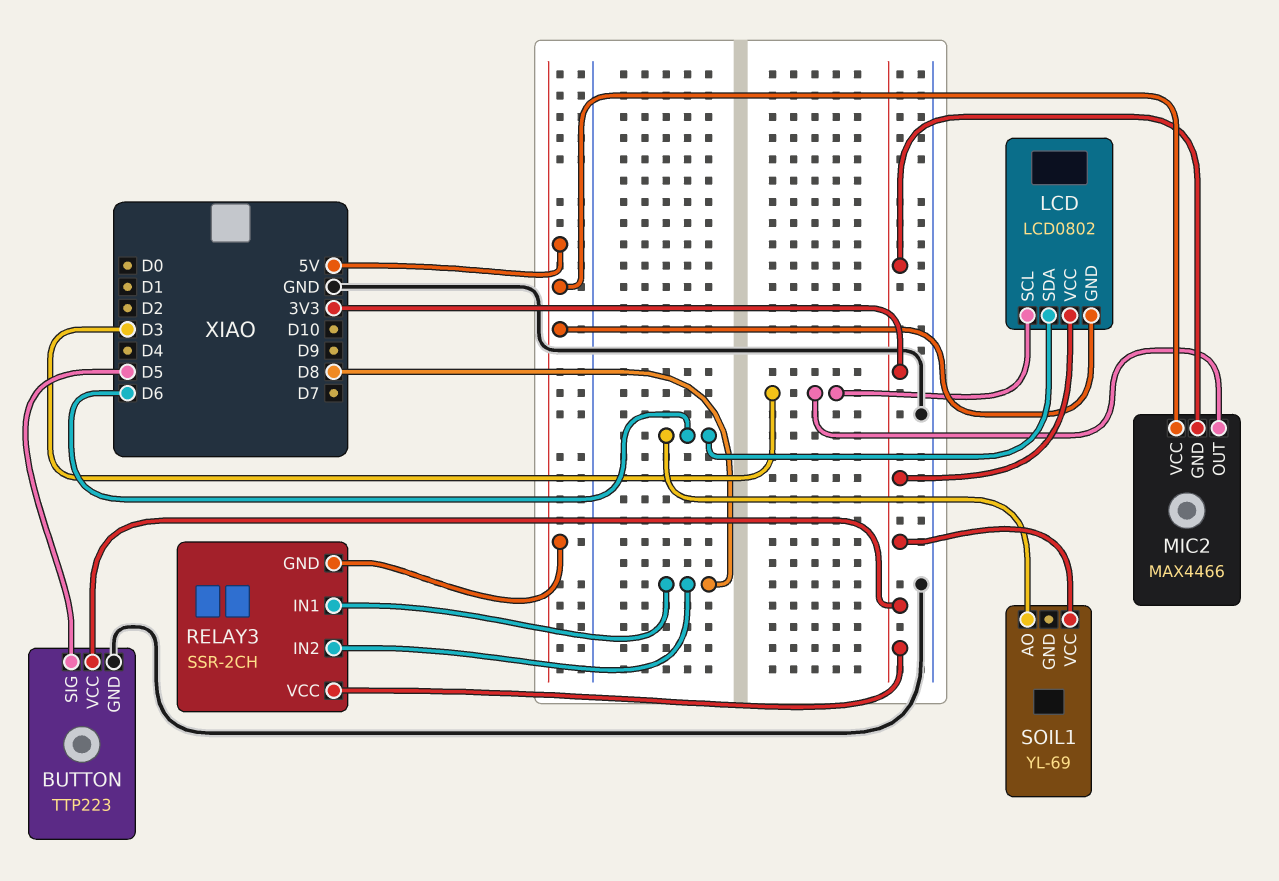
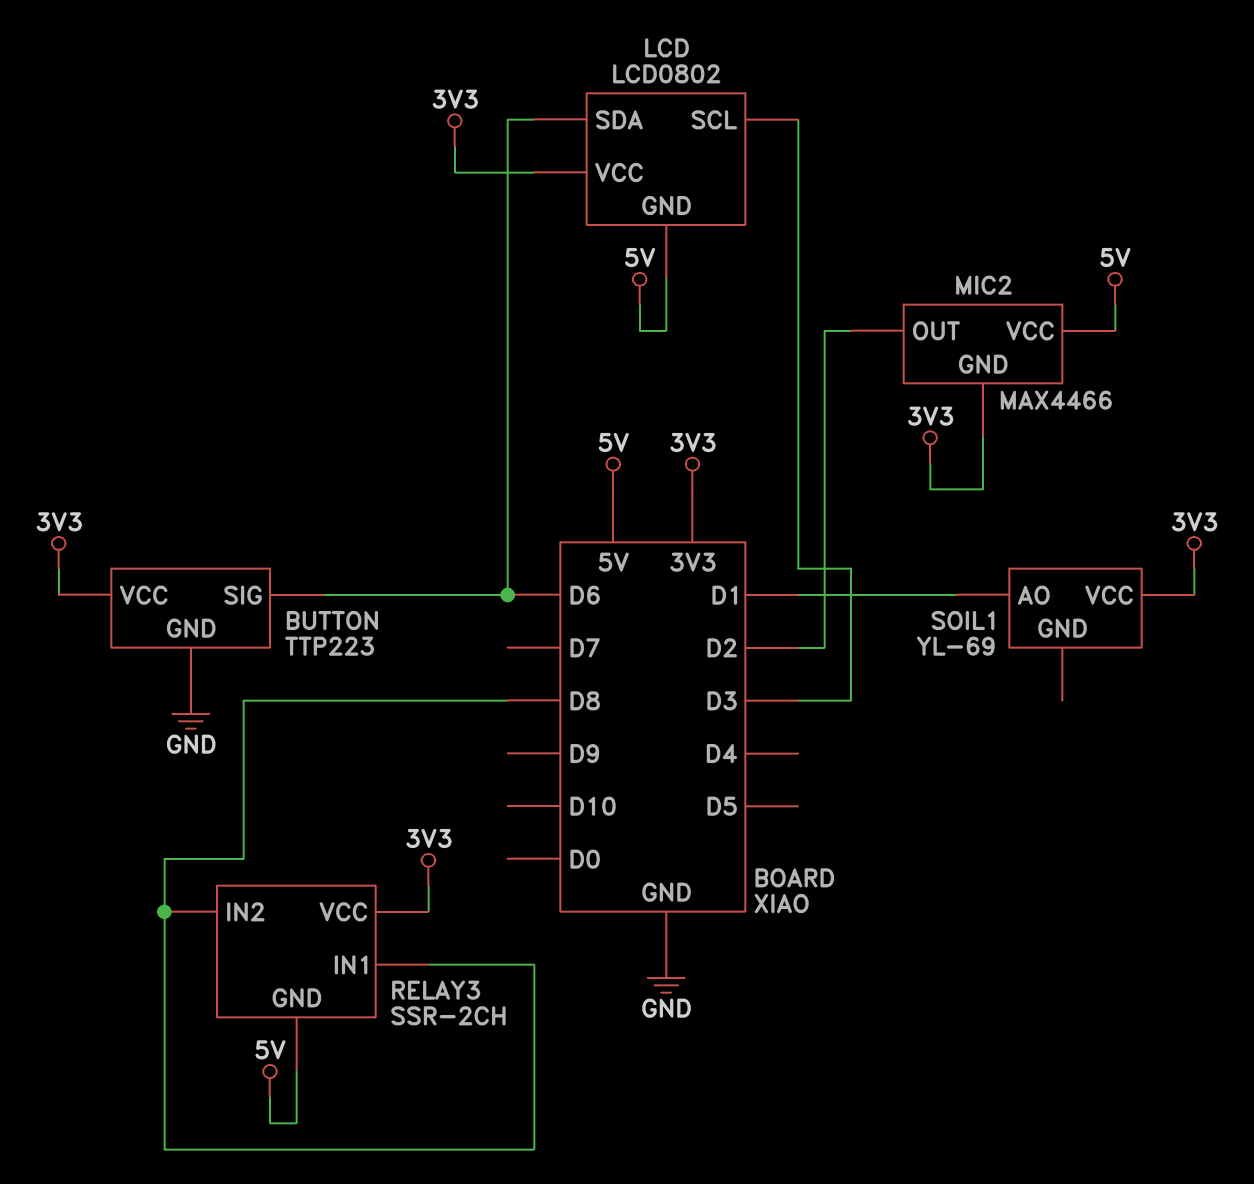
BUTTON pin SIG: D5 -> D6
MIC2 pin OUT: D3 -> D2
SOIL1 pin AO: D6 -> D1

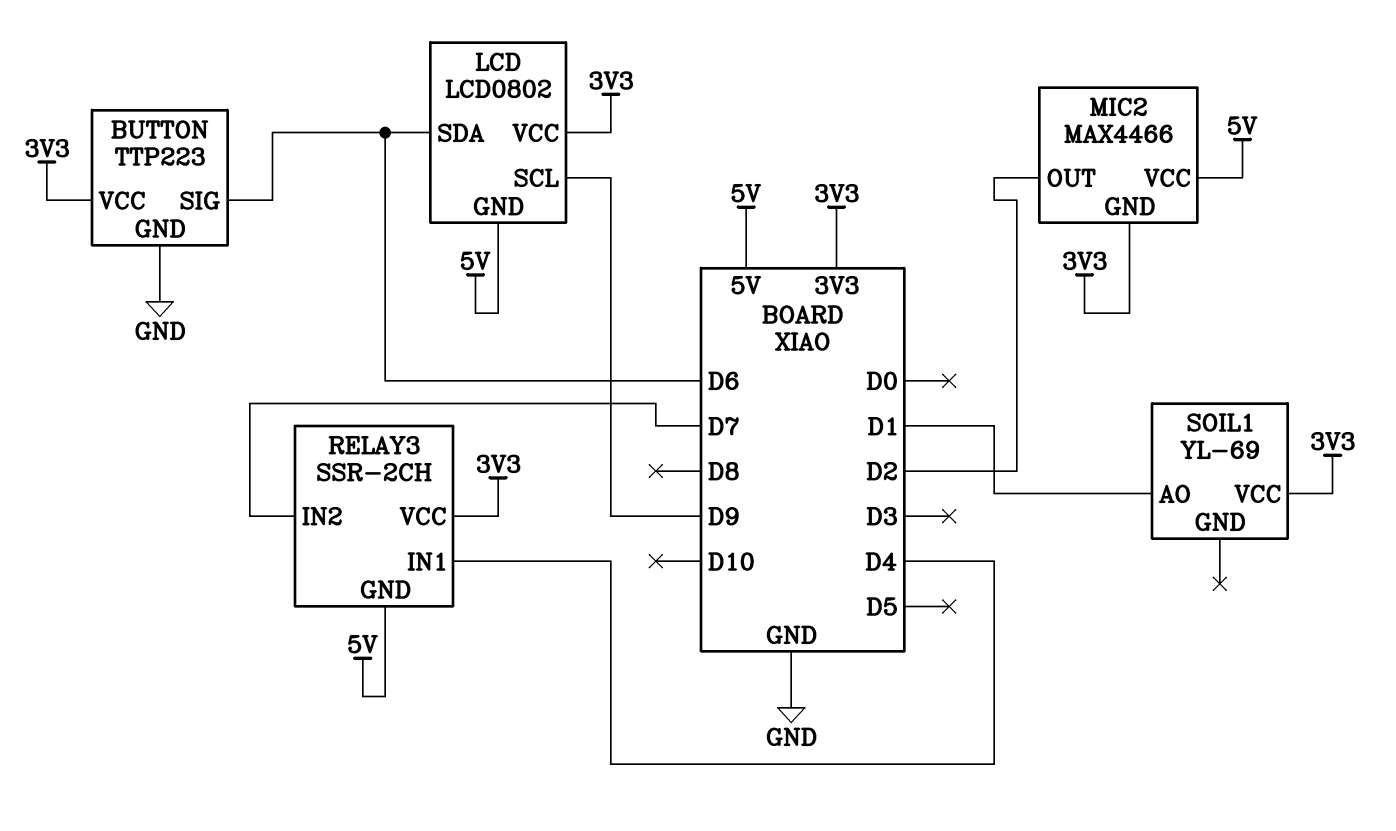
LCD pin SCL: D3 -> D9
RELAY3 pin IN1: D8 -> D4
RELAY3 pin IN2: D8 -> D7

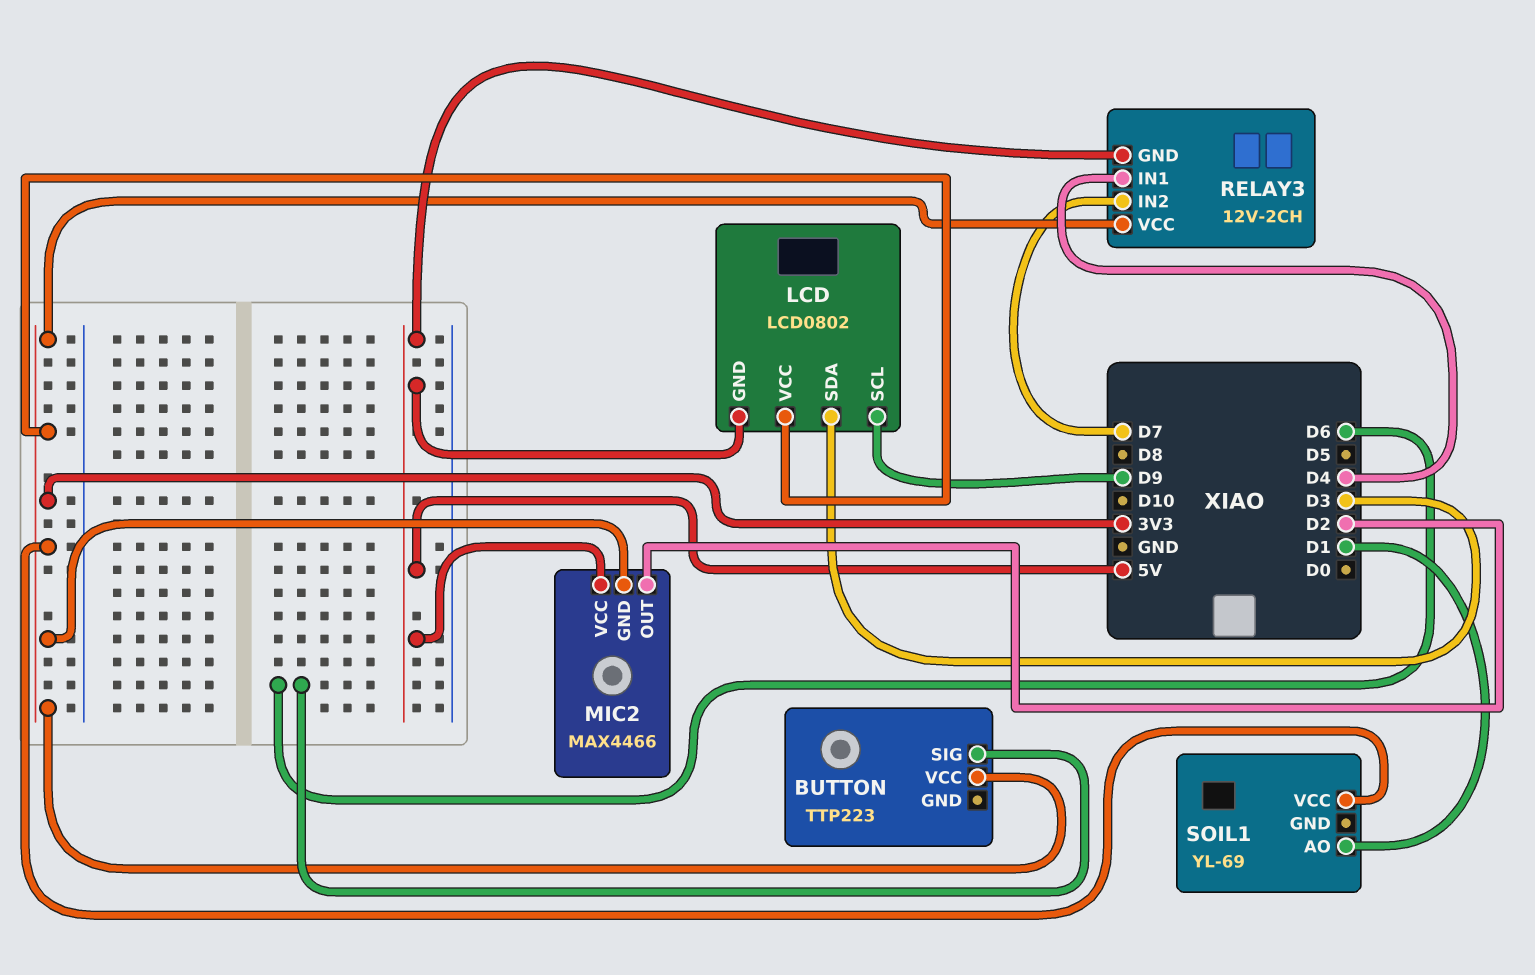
BUTTON pin GND: GND -> none
LCD pin SDA: D6 -> D3
RELAY3: SSR-2CH -> 12V-2CH

